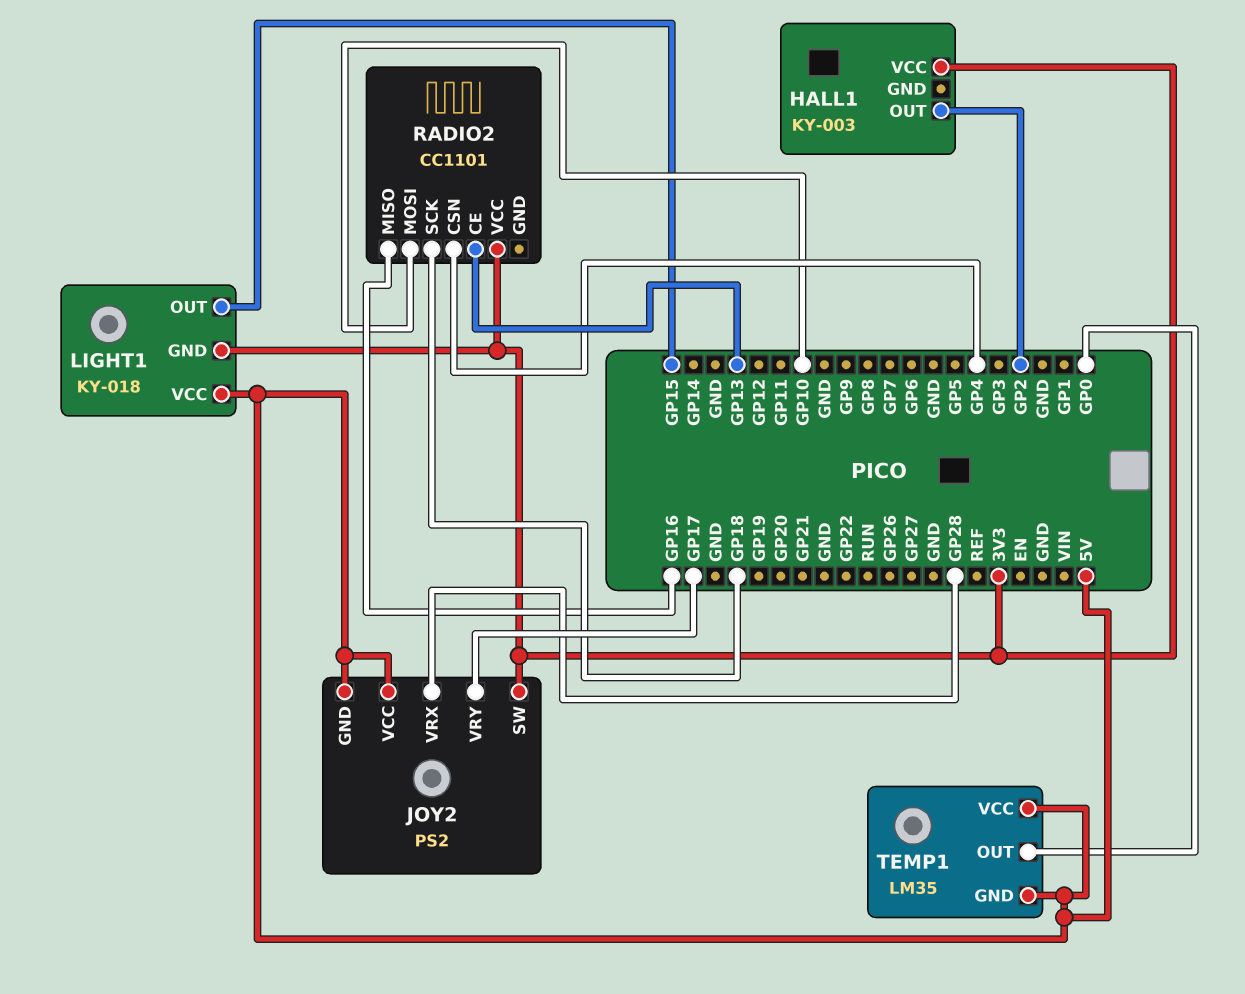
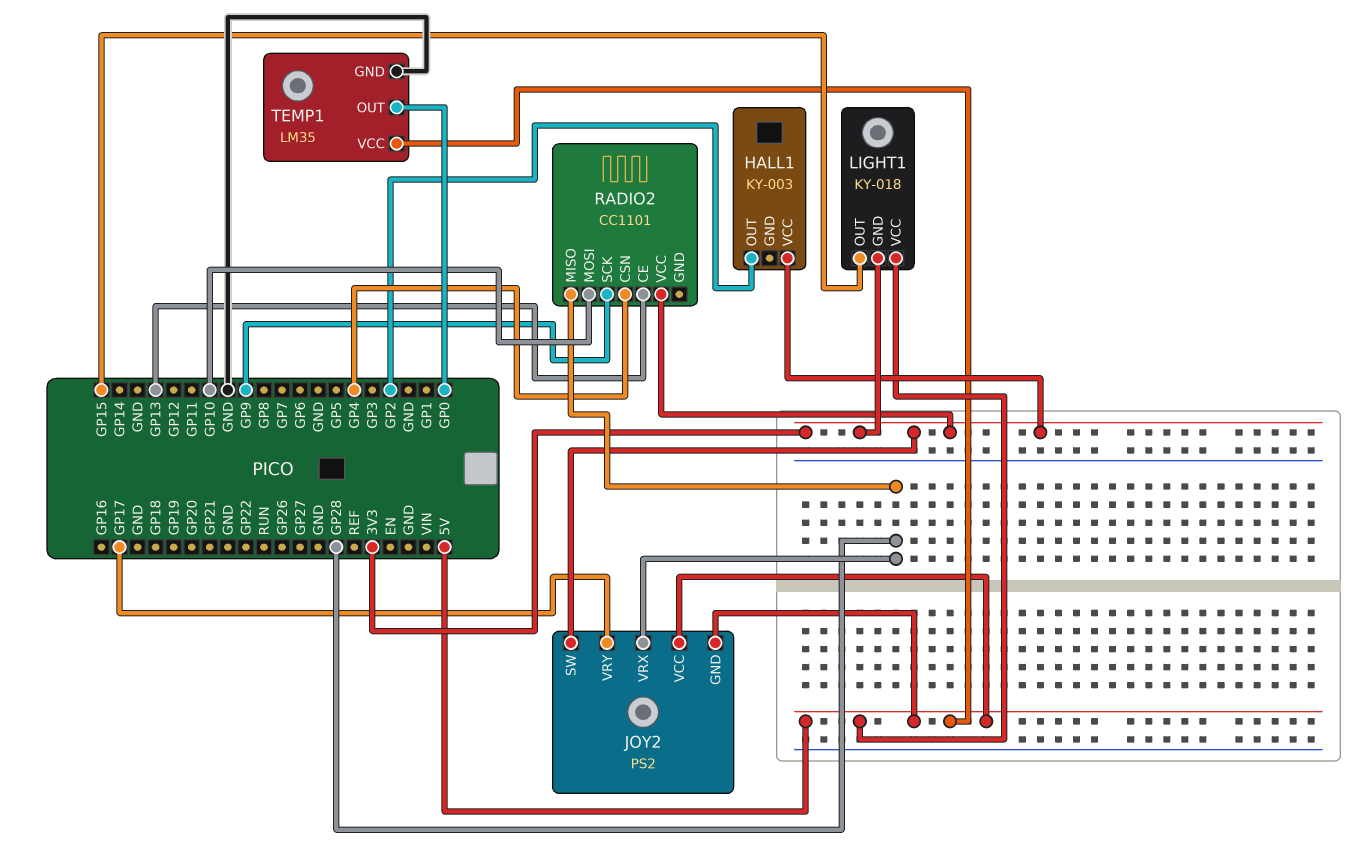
RADIO2 pin MISO: GP16 -> GP28
RADIO2 pin SCK: GP18 -> GP9
TEMP1 pin GND: 5V -> GND

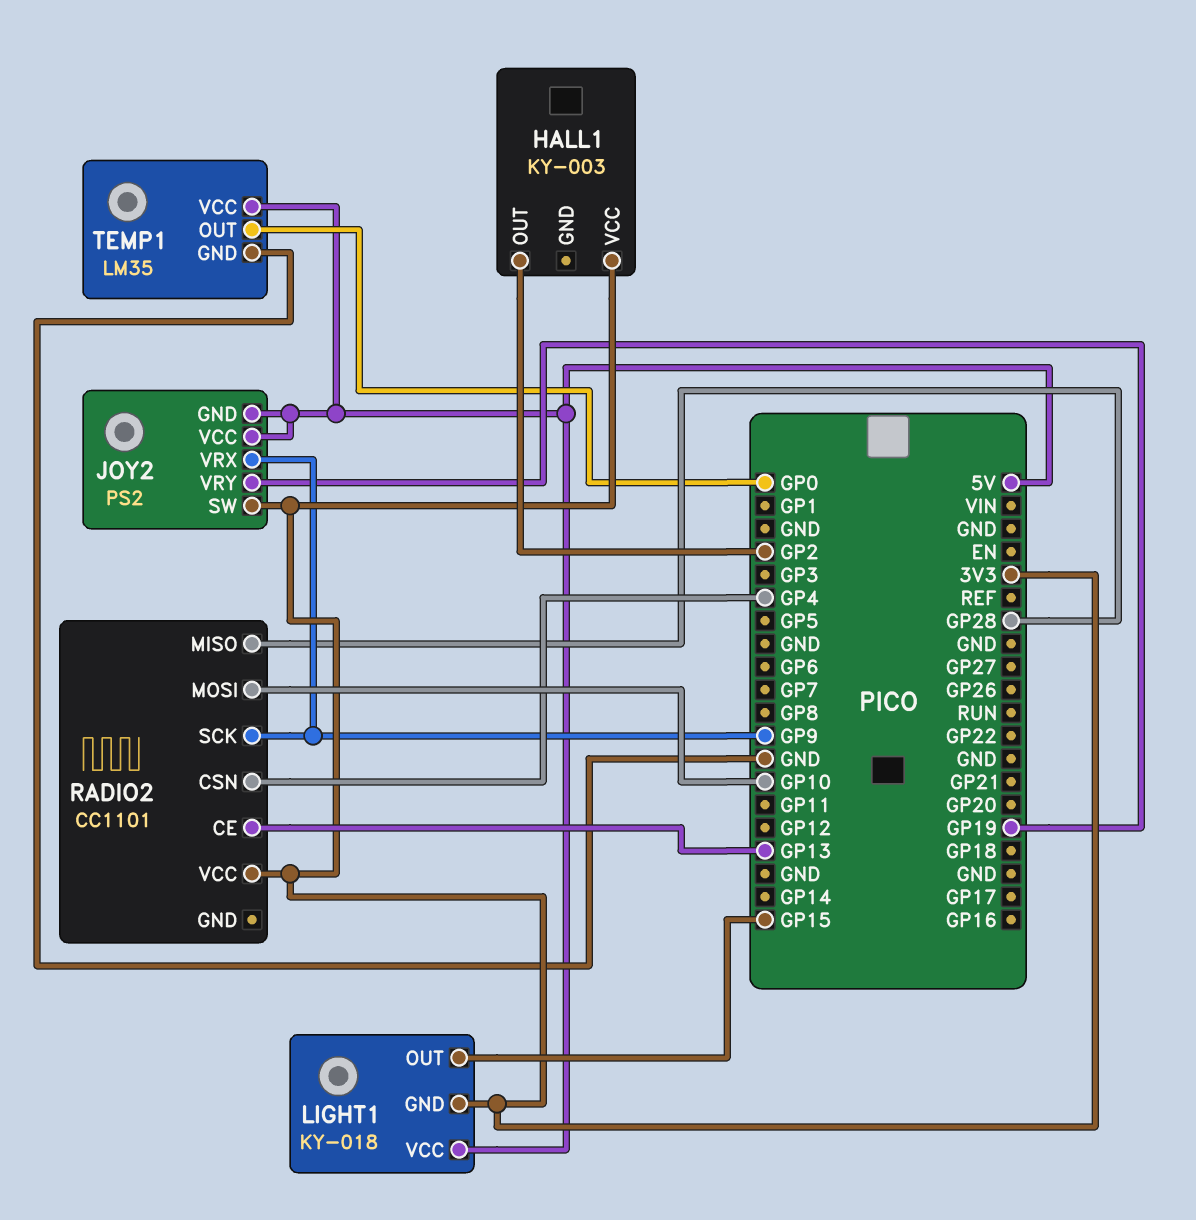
JOY2 pin VRX: GP28 -> GP9
JOY2 pin VRY: GP17 -> GP19

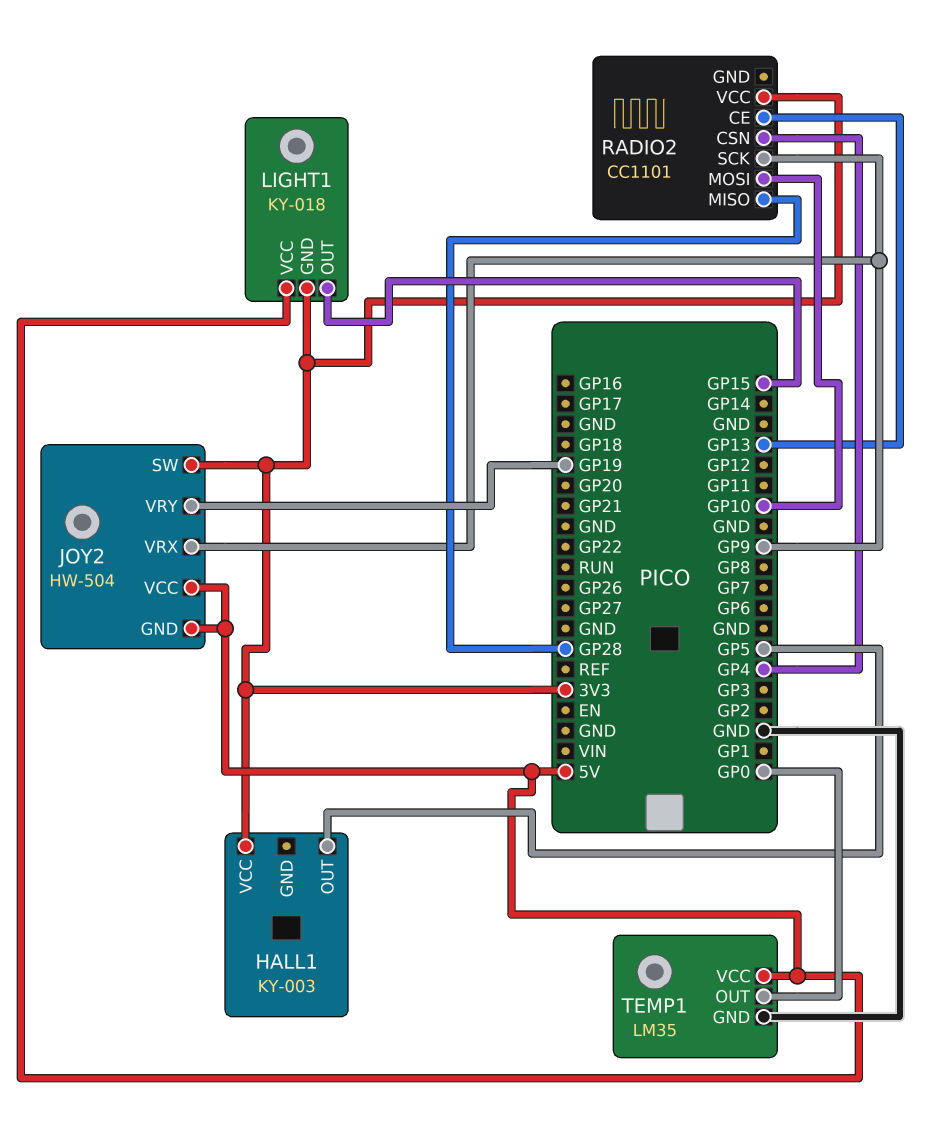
HALL1 pin OUT: GP2 -> GP5
JOY2: PS2 -> HW-504

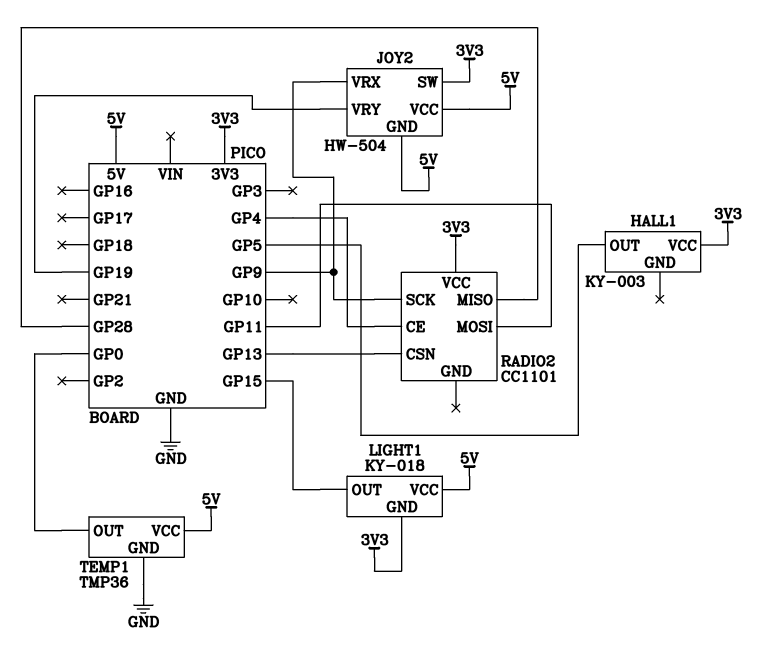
RADIO2 pin CE: GP13 -> GP4
RADIO2 pin CSN: GP4 -> GP13
RADIO2 pin MOSI: GP10 -> GP11
TEMP1: LM35 -> TMP36

